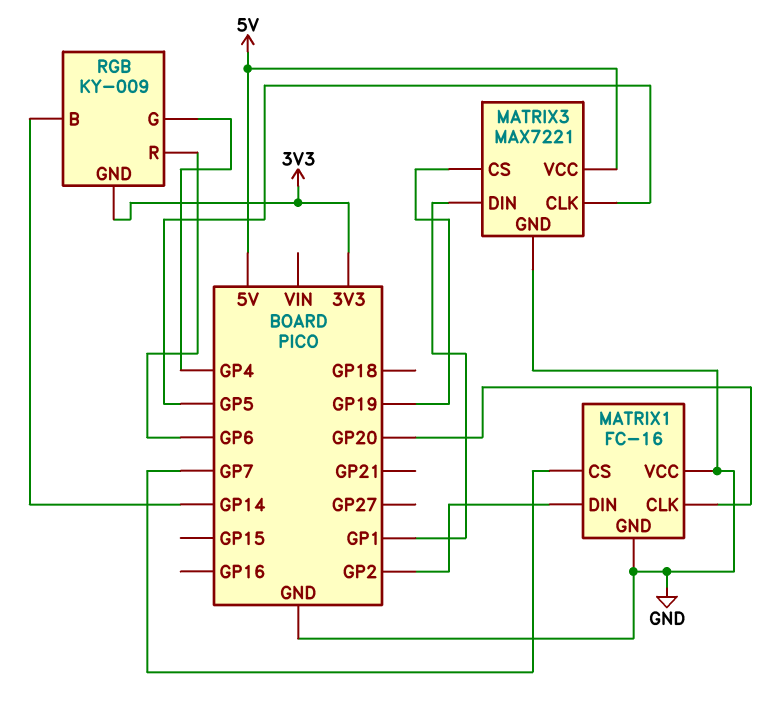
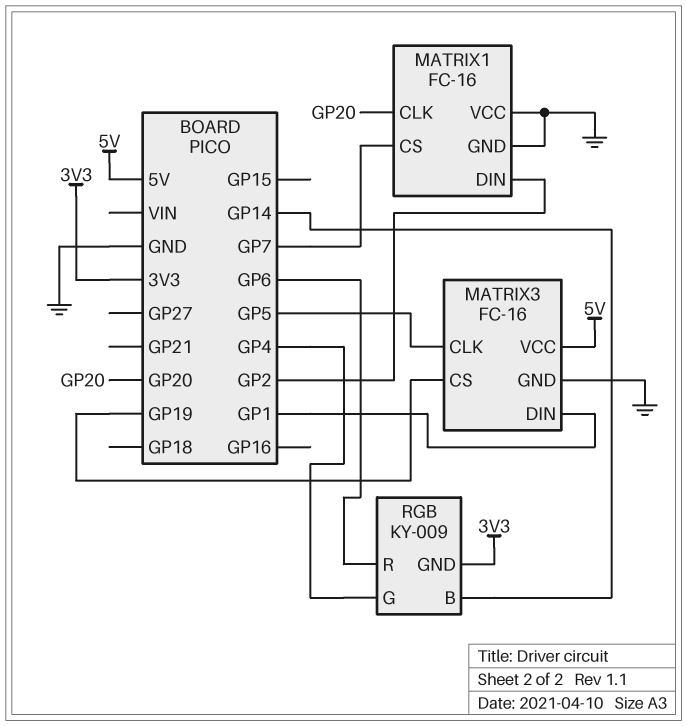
MATRIX3: MAX7221 -> FC-16

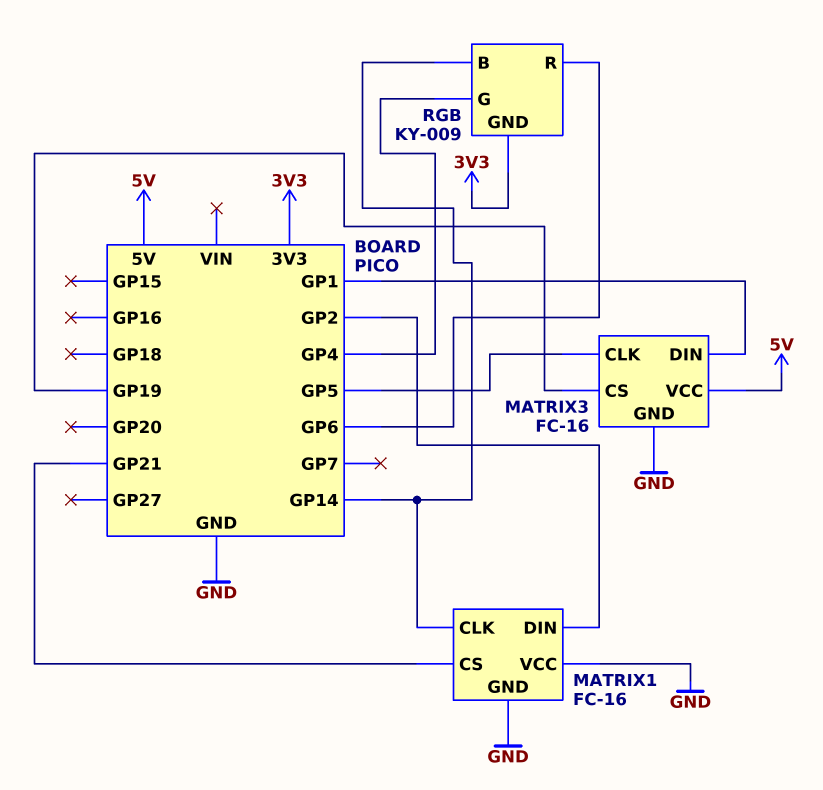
MATRIX1 pin CLK: GP20 -> GP14
MATRIX1 pin CS: GP7 -> GP21

